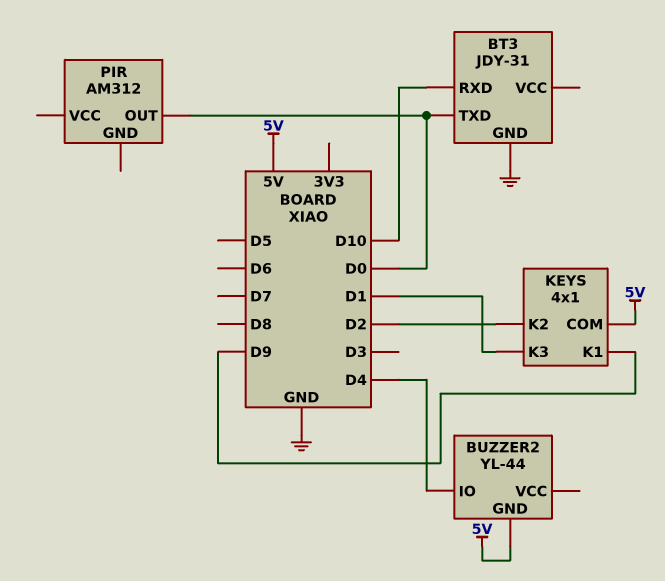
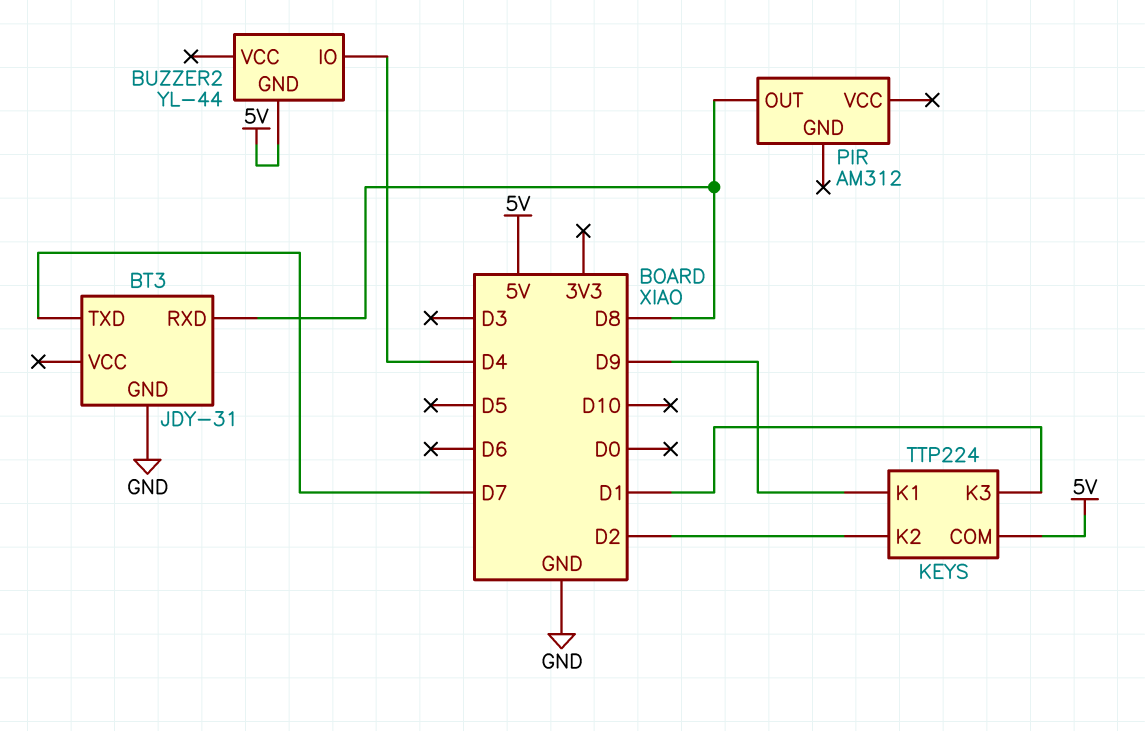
BT3 pin RXD: D10 -> D8
BT3 pin TXD: D0 -> D7
KEYS: 4x1 -> TTP224
PIR pin OUT: D0 -> D8

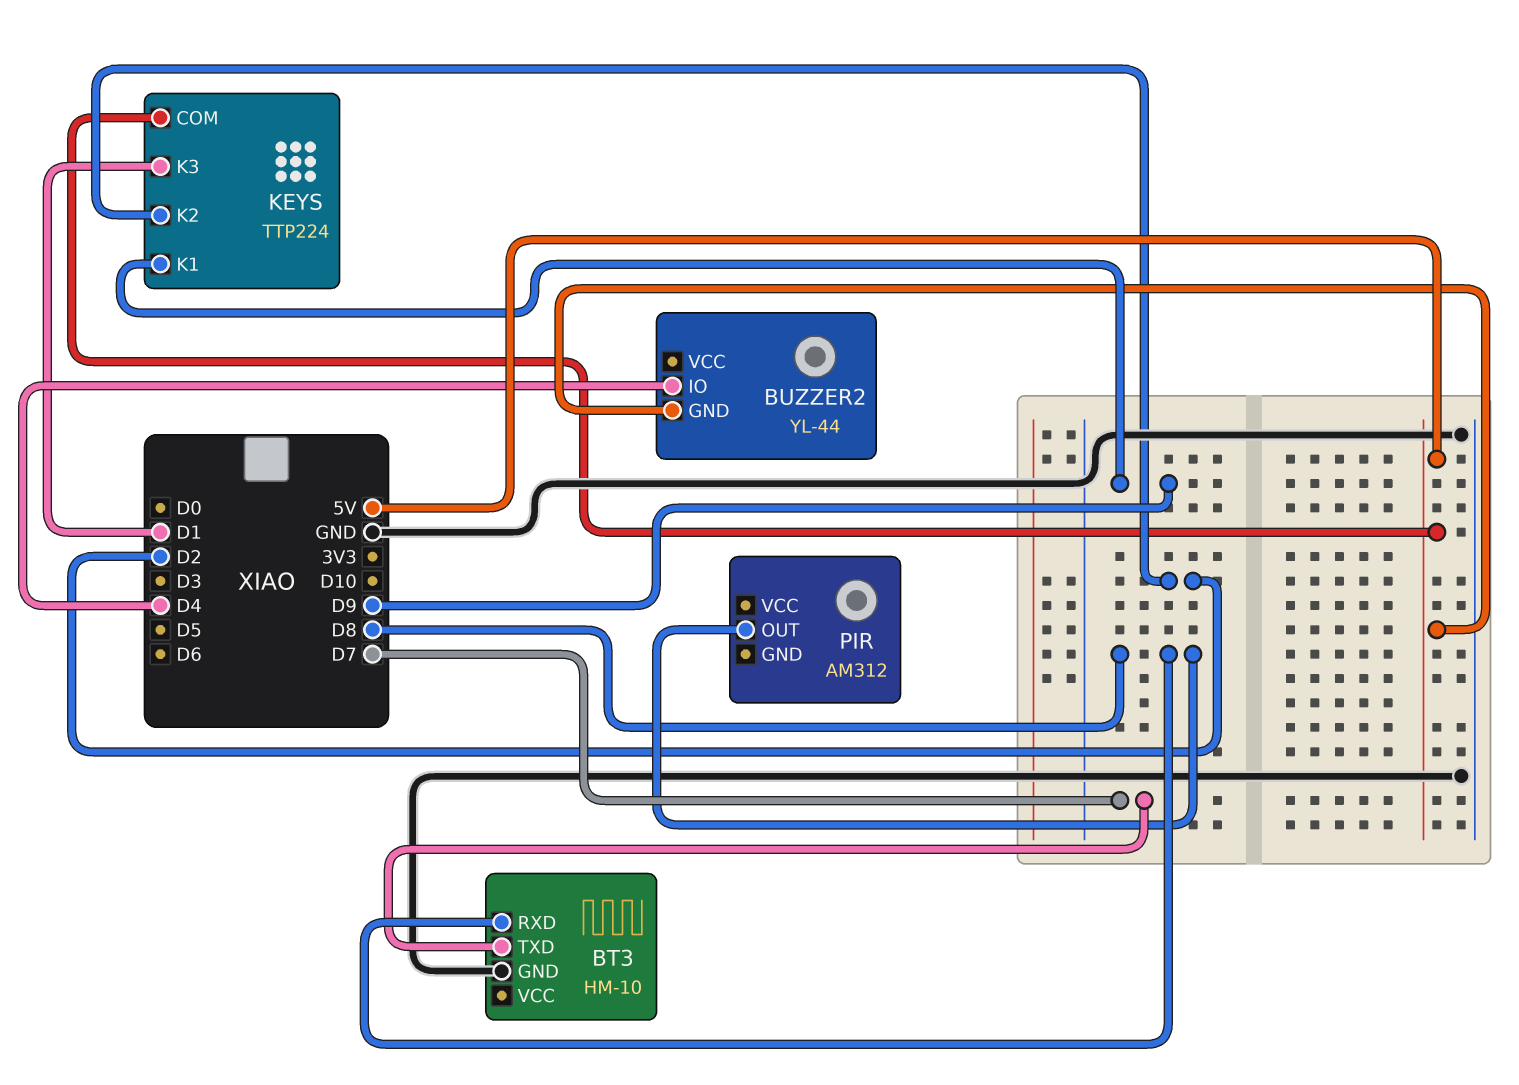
BT3: JDY-31 -> HM-10

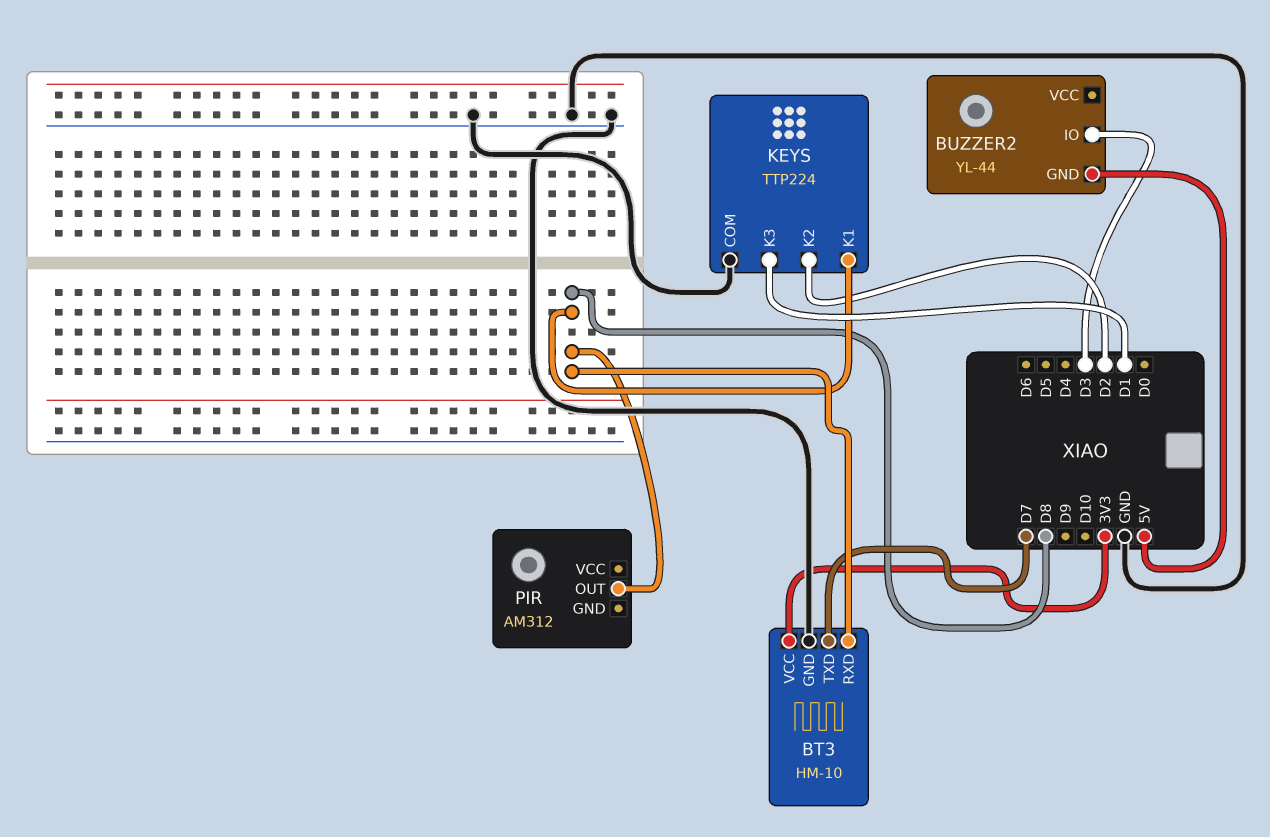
BT3 pin VCC: none -> 3V3
BUZZER2 pin IO: D4 -> D3
KEYS pin COM: 5V -> GND
KEYS pin K1: D9 -> D8

